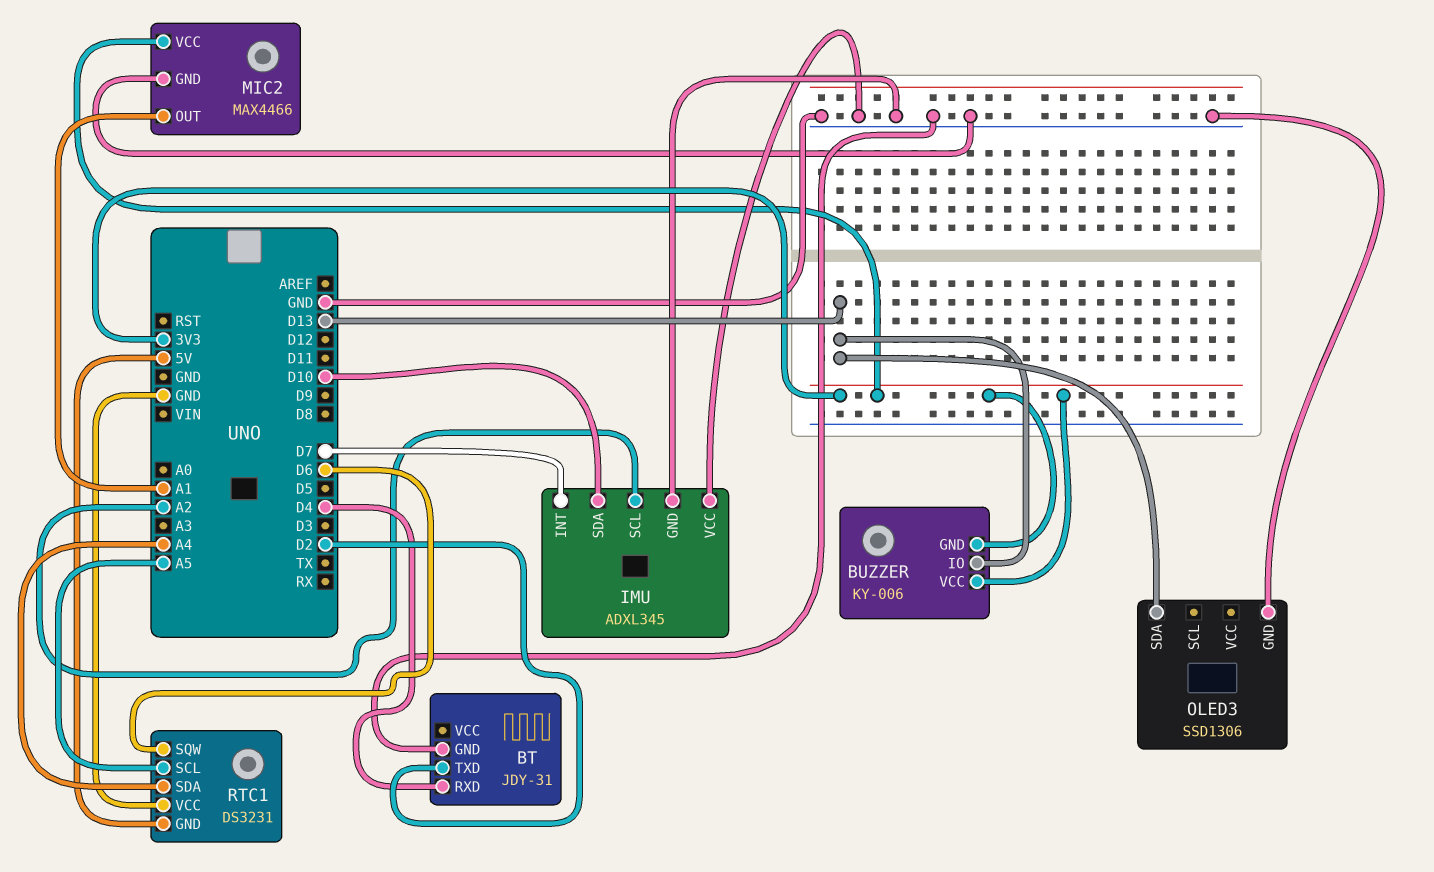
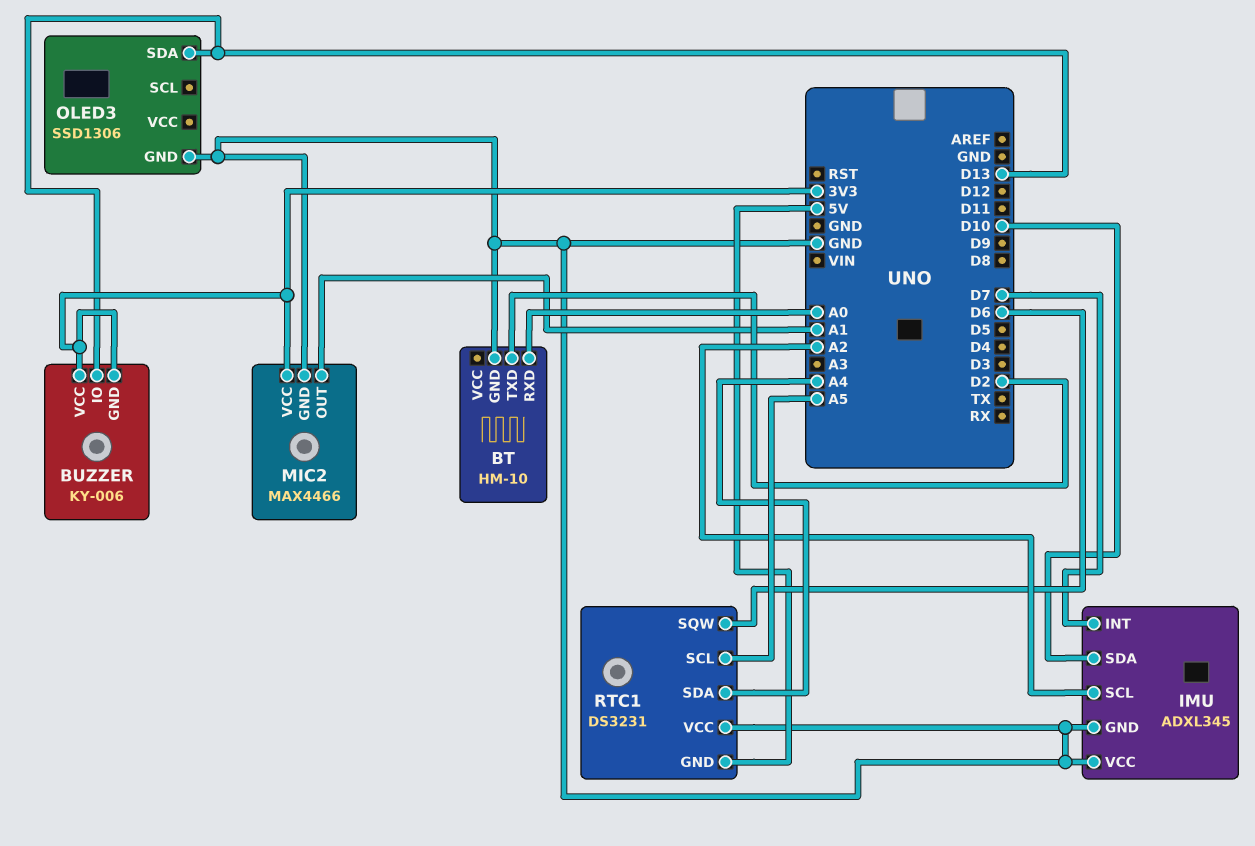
BT: JDY-31 -> HM-10
BT pin RXD: D4 -> A0

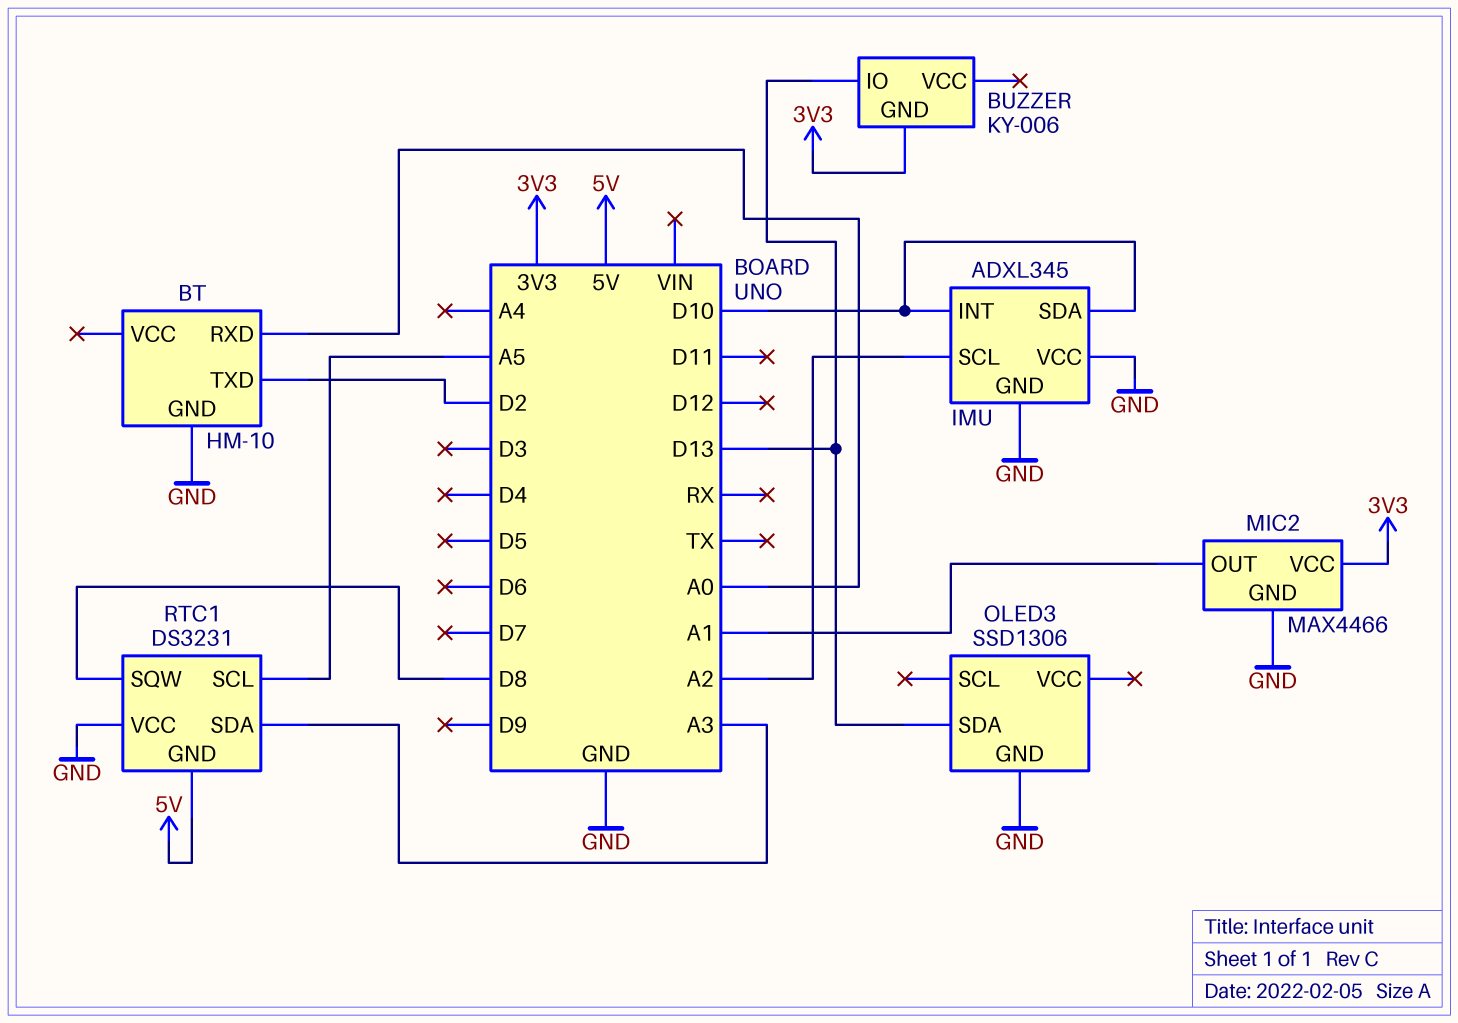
BUZZER pin VCC: 3V3 -> none
IMU pin INT: D7 -> D10
RTC1 pin SDA: A4 -> A3
RTC1 pin SQW: D6 -> D8

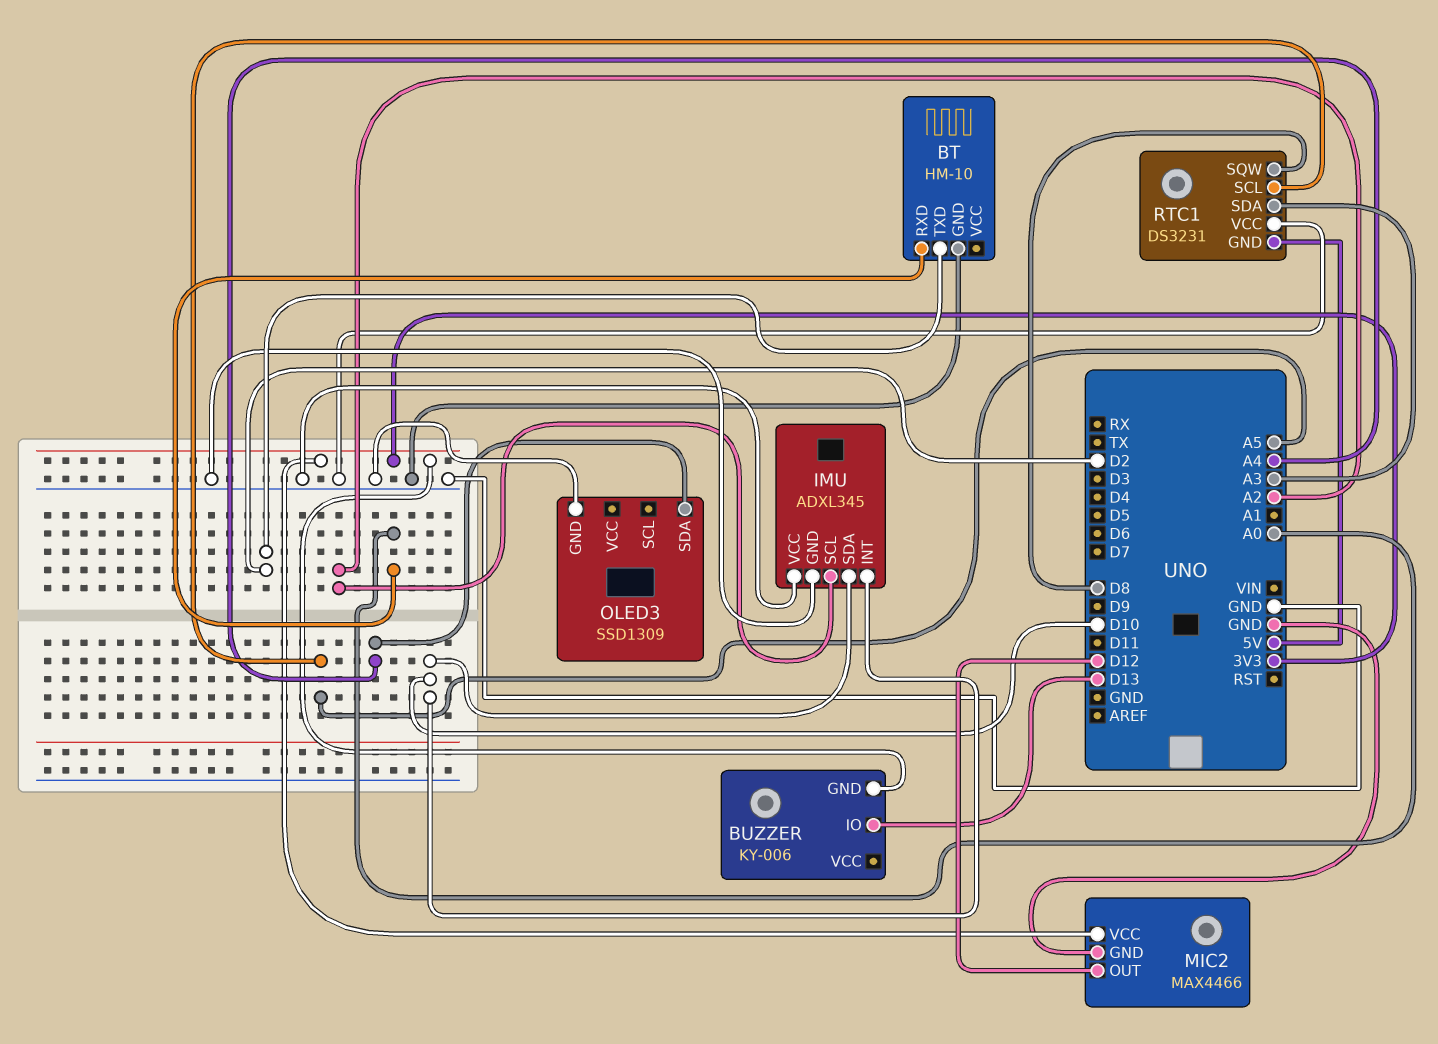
MIC2 pin OUT: A1 -> D12
OLED3: SSD1306 -> SSD1309
OLED3 pin SDA: D13 -> A4

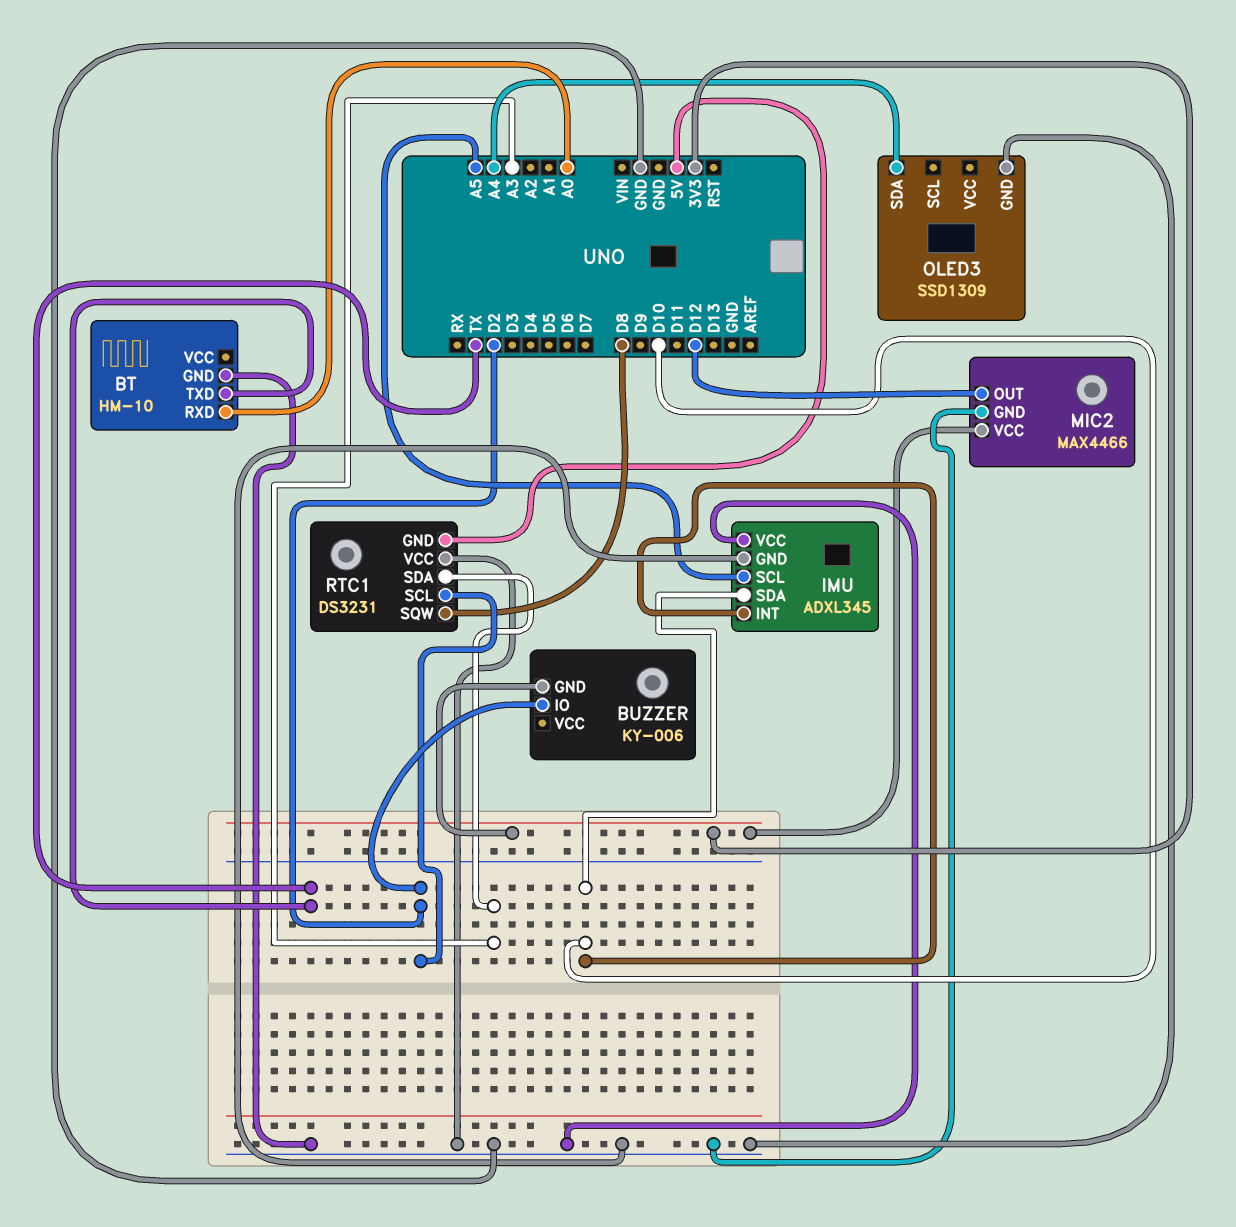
BT pin TXD: D2 -> TX
BUZZER pin IO: D13 -> D2
IMU pin SCL: A2 -> A5
RTC1 pin SCL: A5 -> D2

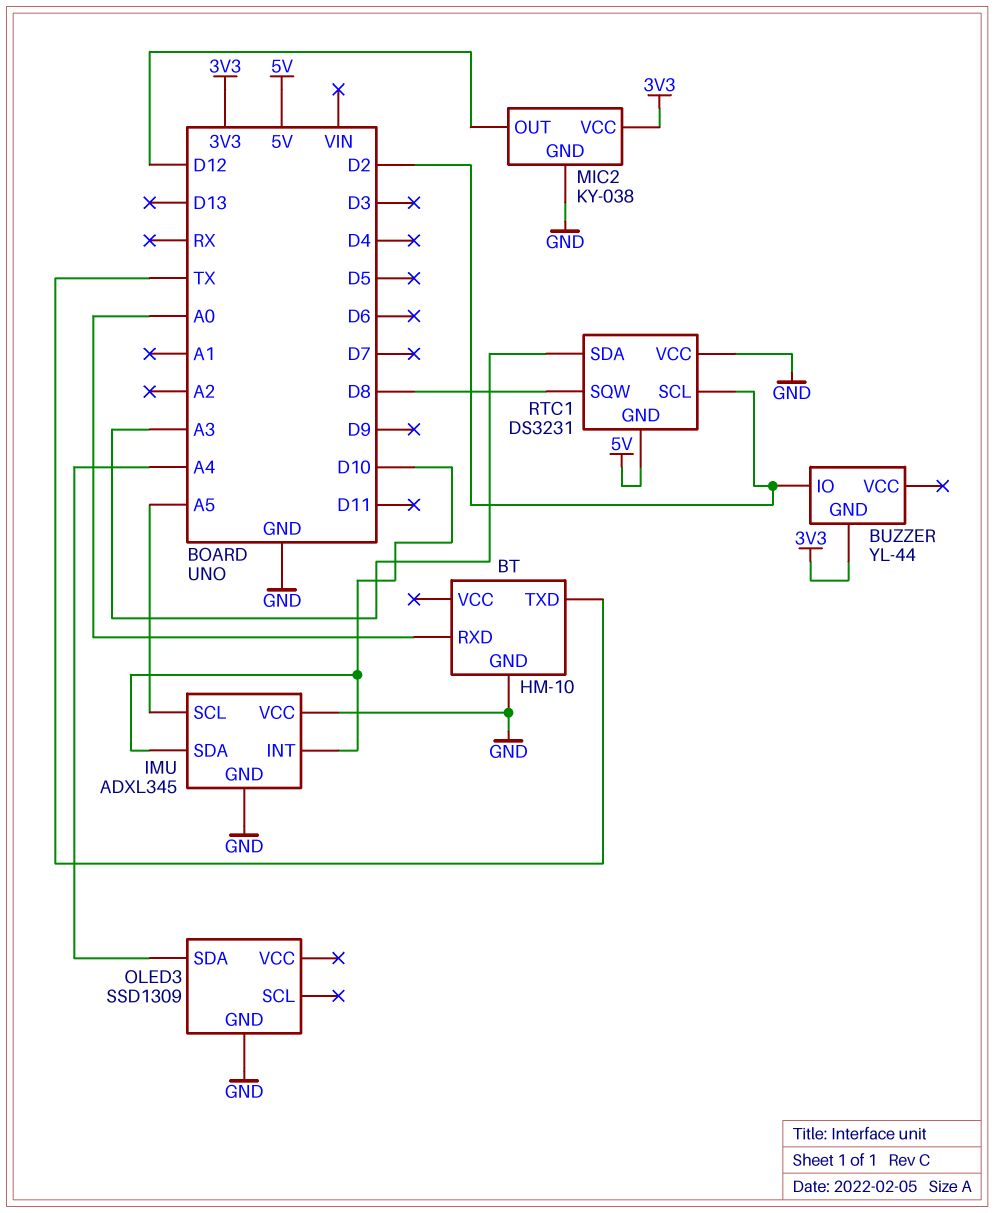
BUZZER: KY-006 -> YL-44
MIC2: MAX4466 -> KY-038

